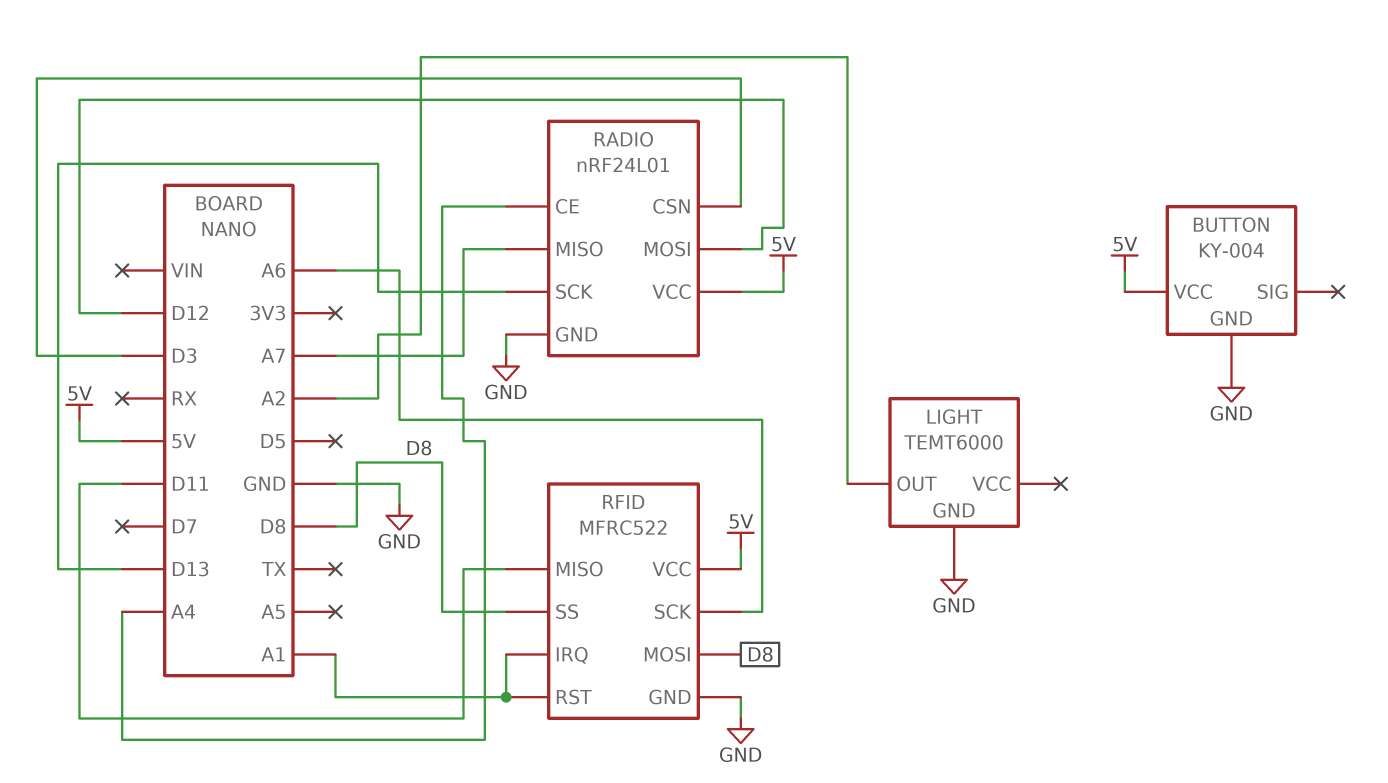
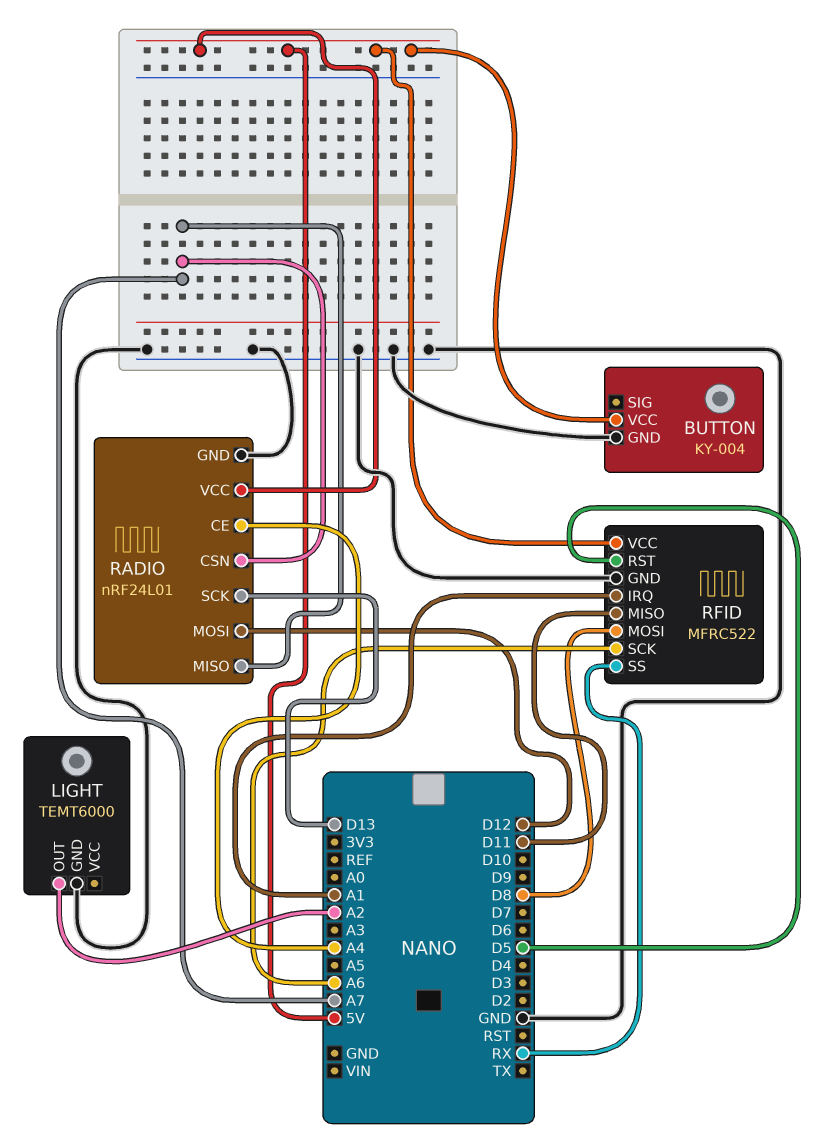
RADIO pin CSN: D3 -> A7
RFID pin RST: A1 -> D5
RFID pin SS: D8 -> RX

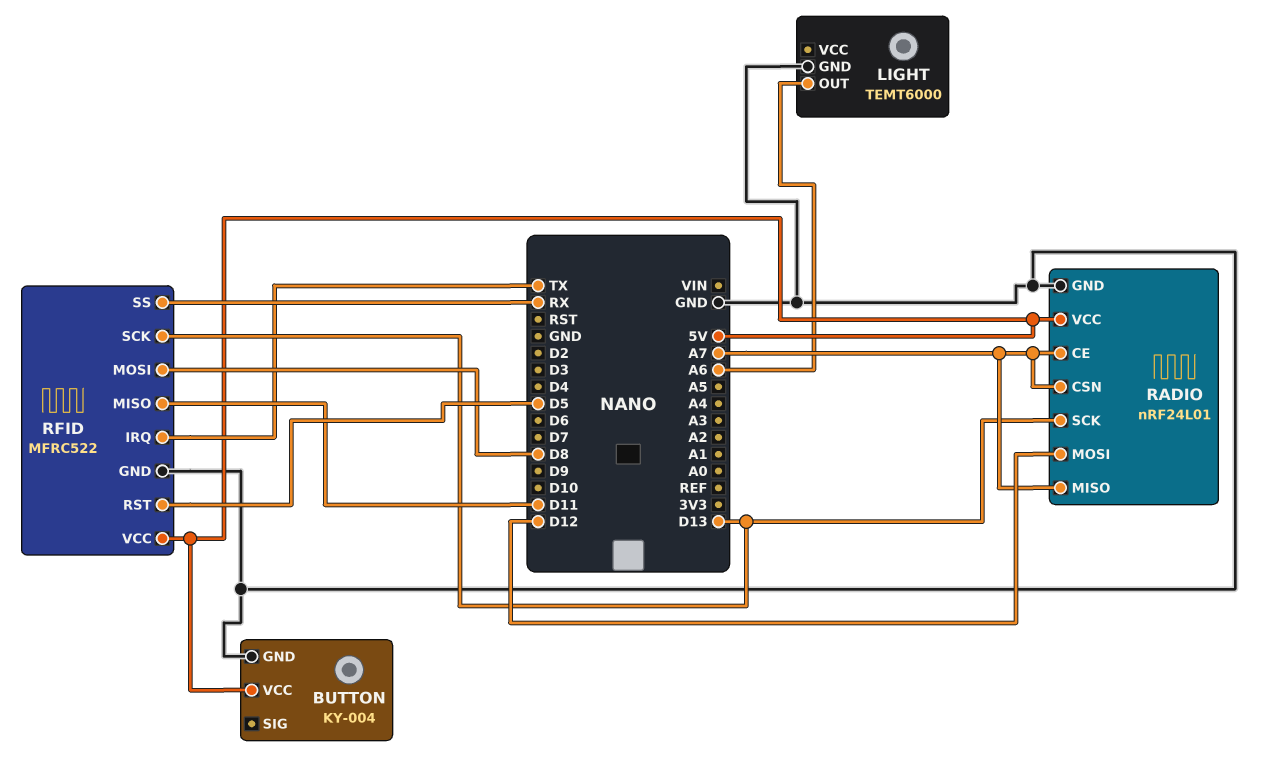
LIGHT pin OUT: A2 -> A6
RADIO pin CE: A4 -> A7
RFID pin IRQ: A1 -> TX
RFID pin SCK: A6 -> D13

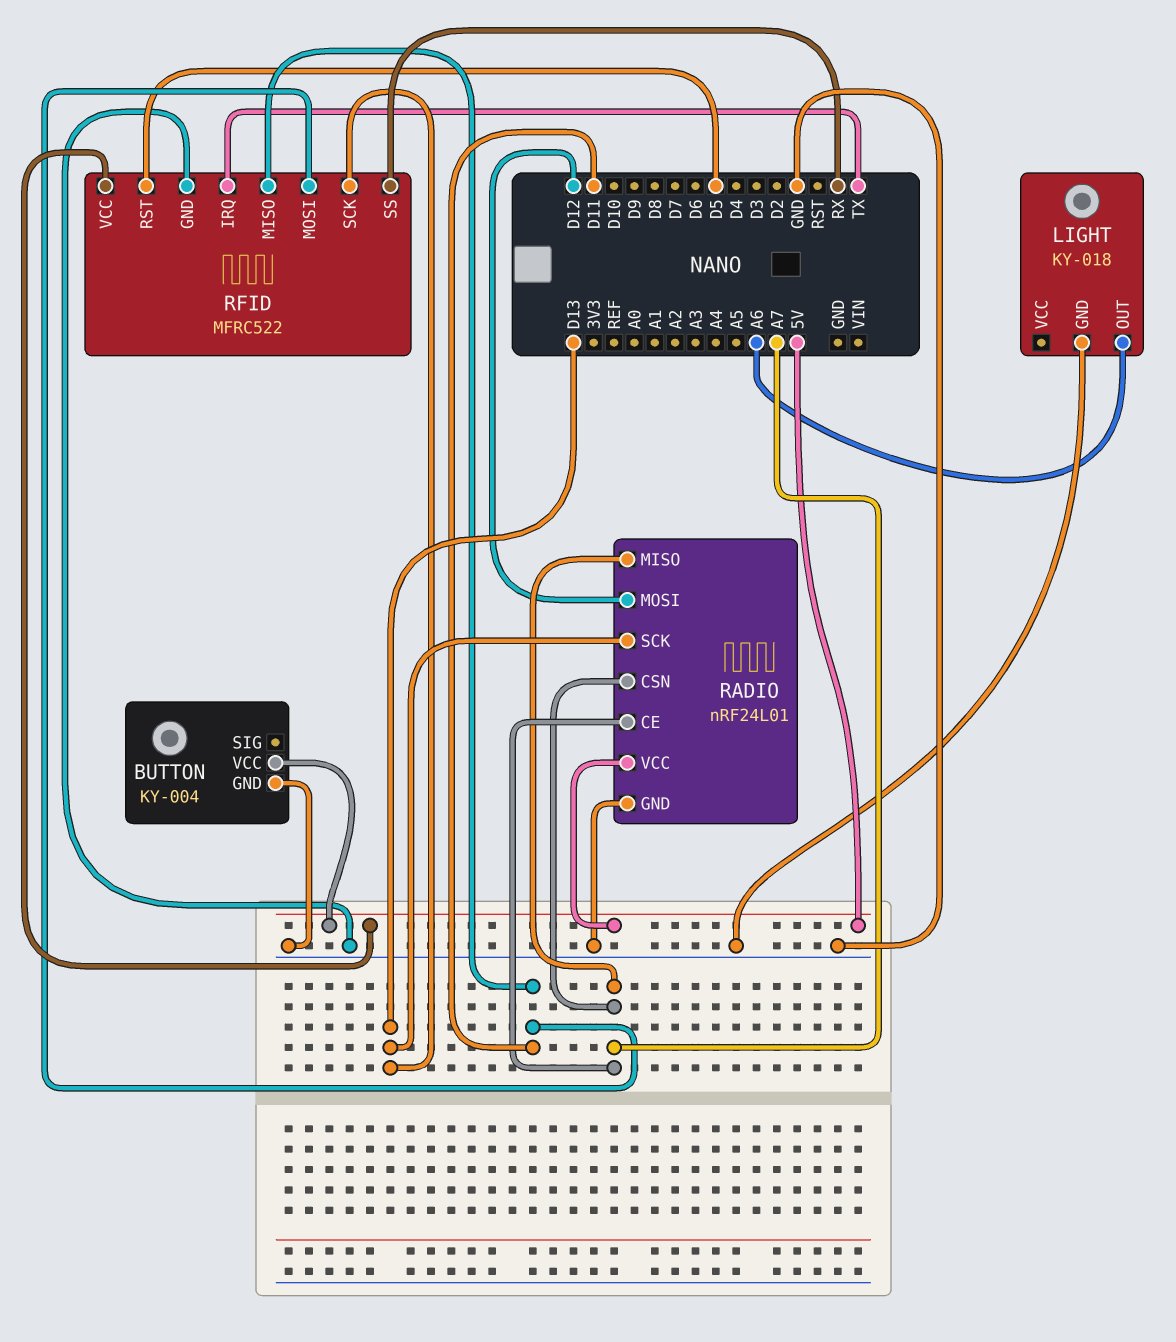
LIGHT: TEMT6000 -> KY-018
RFID pin MOSI: D8 -> D11

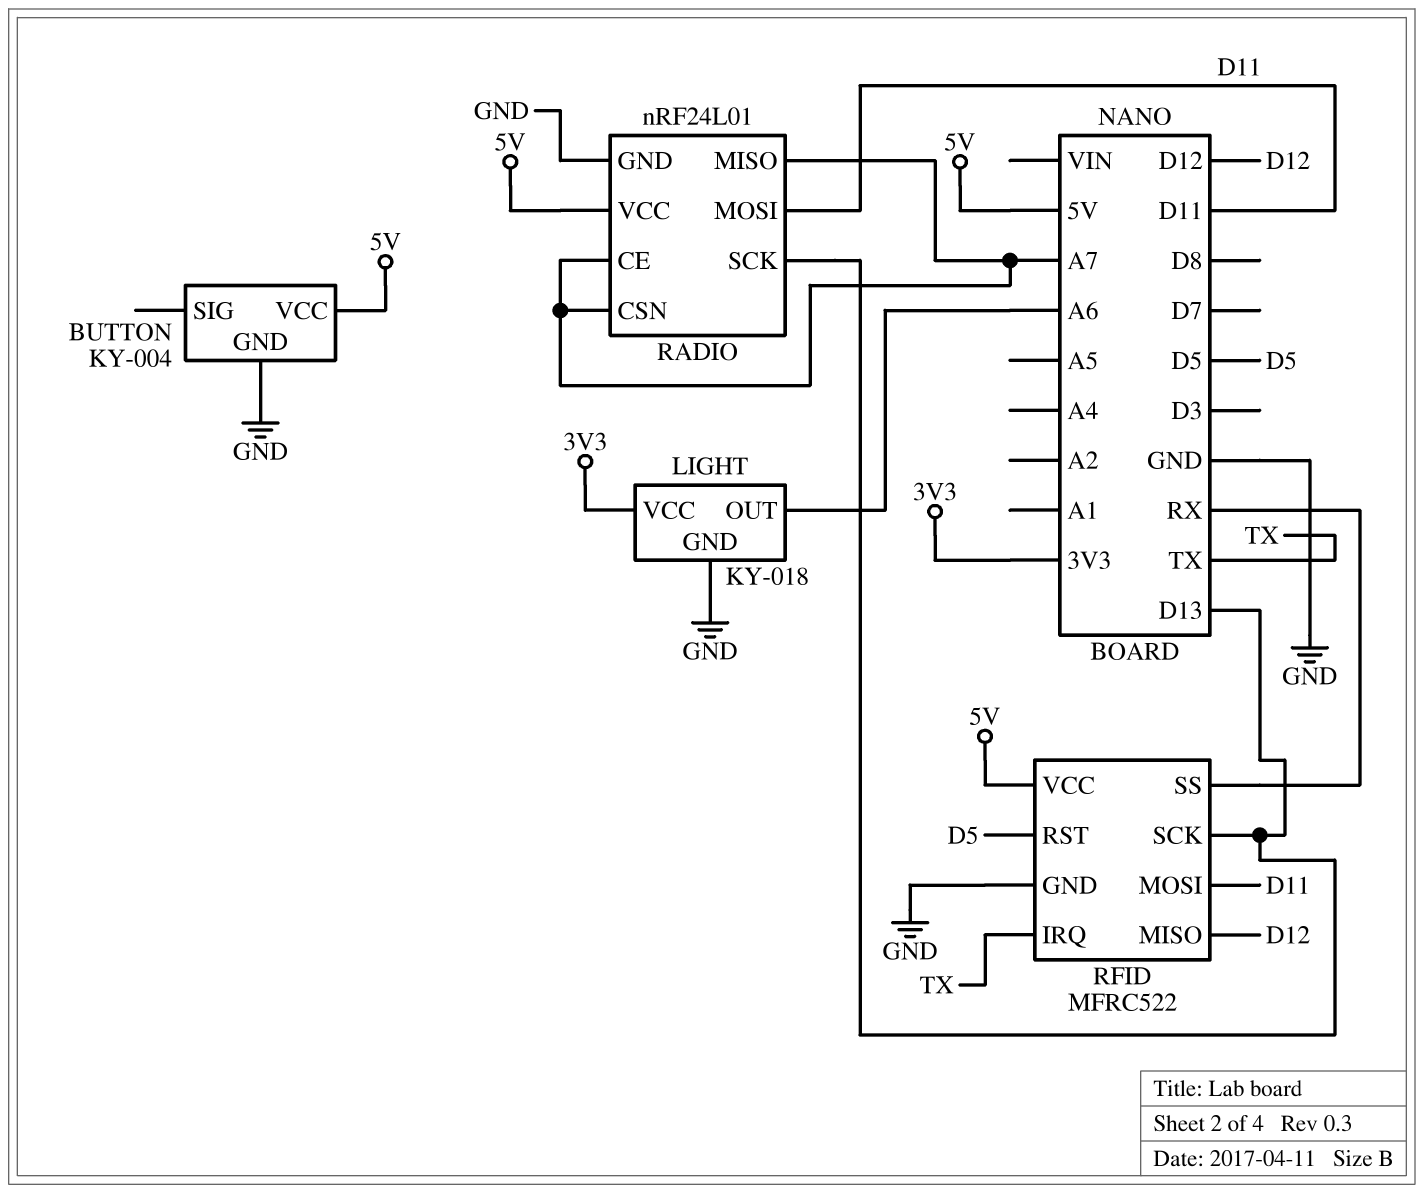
LIGHT pin VCC: none -> 3V3
RADIO pin MOSI: D12 -> D11
RFID pin MISO: D11 -> D12

